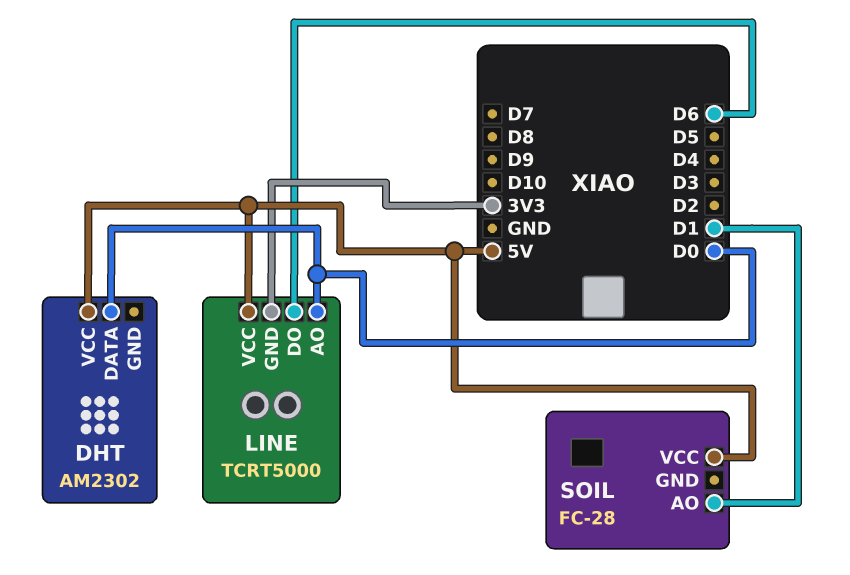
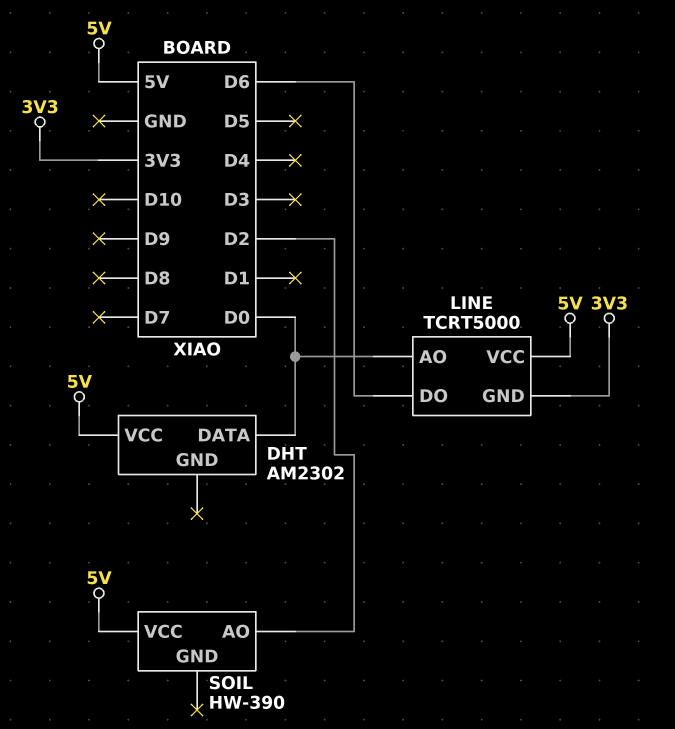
SOIL: FC-28 -> HW-390
SOIL pin AO: D1 -> D2

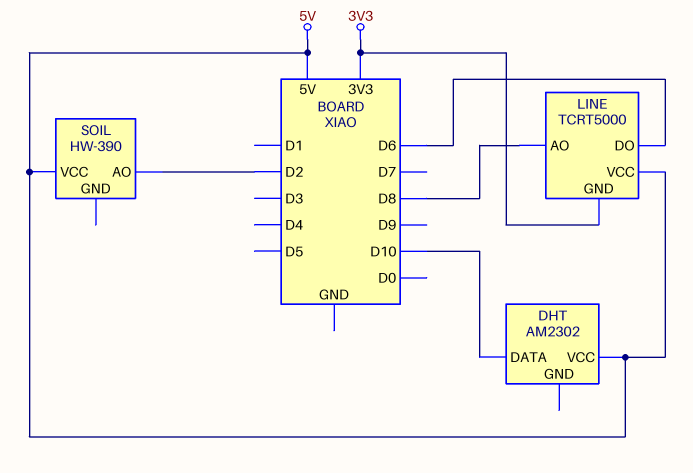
DHT pin DATA: D0 -> D10
LINE pin AO: D0 -> D8

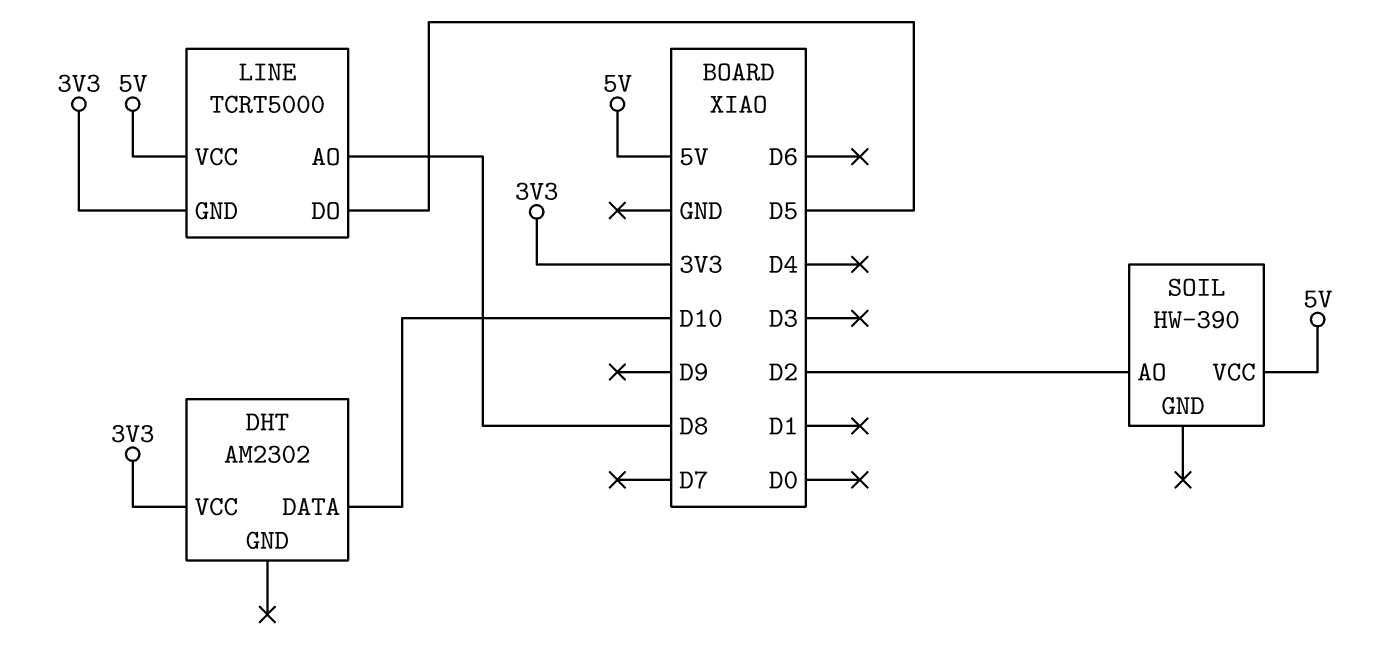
DHT pin VCC: 5V -> 3V3
LINE pin DO: D6 -> D5

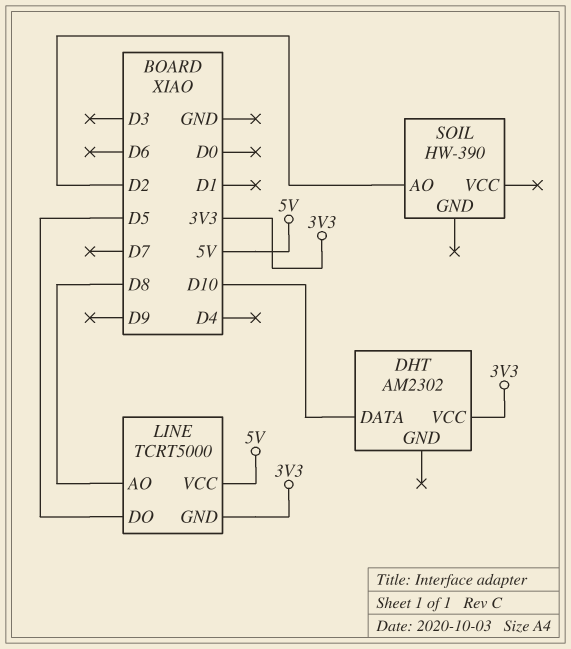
SOIL pin VCC: 5V -> none

